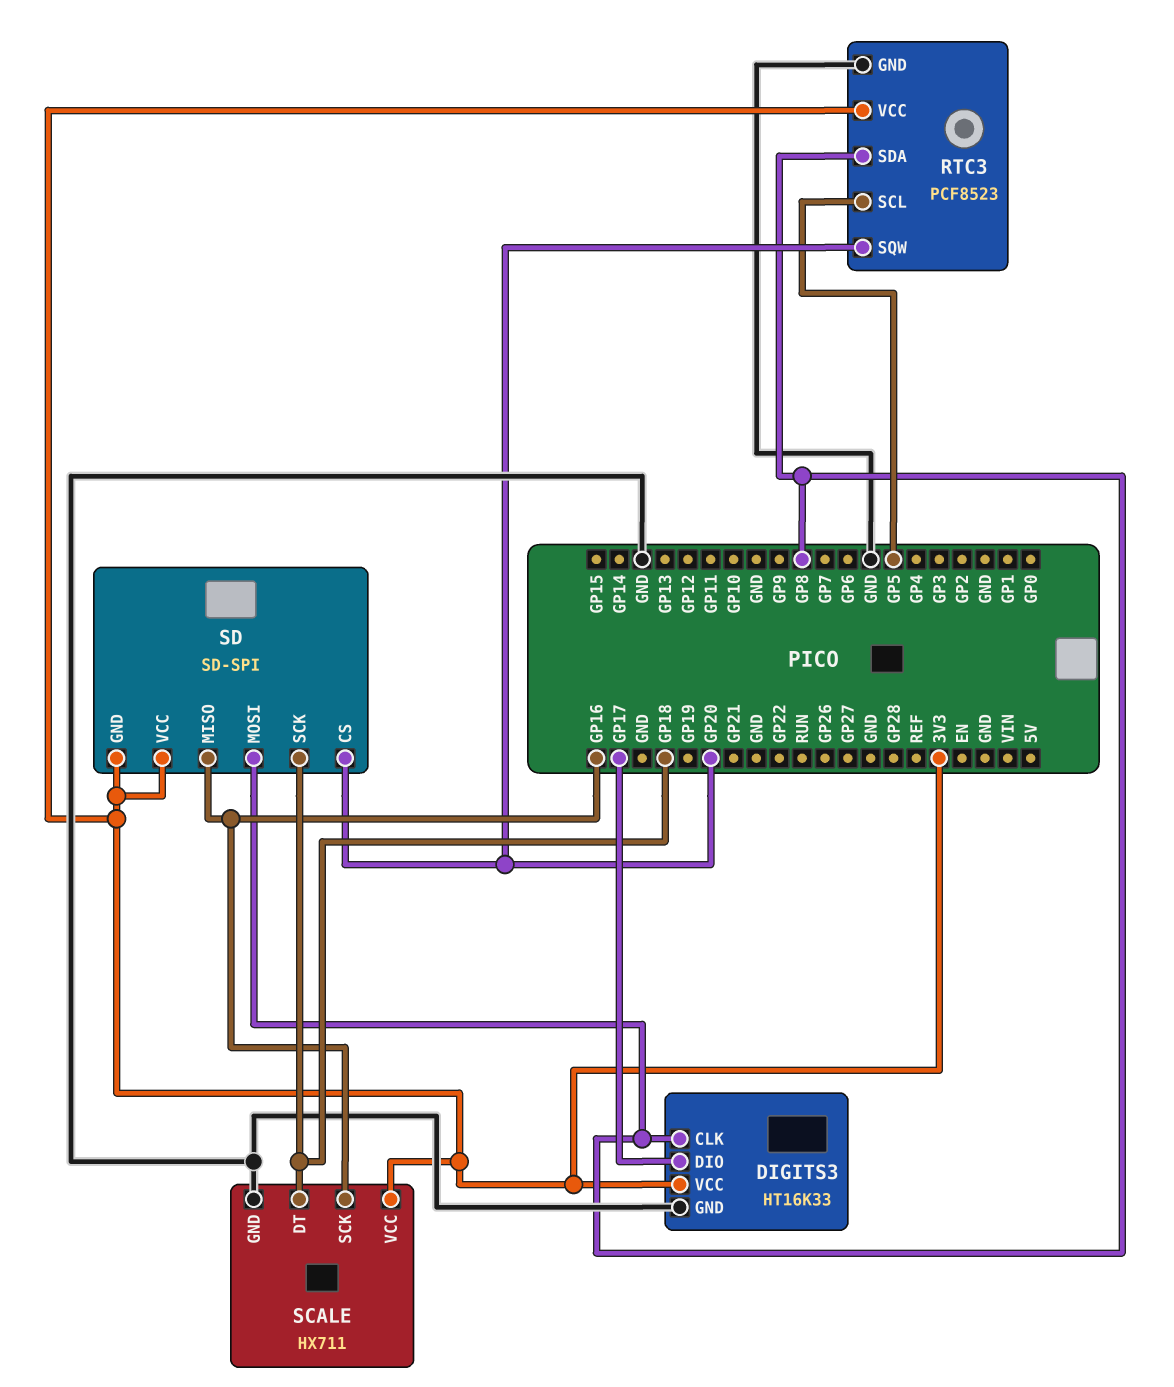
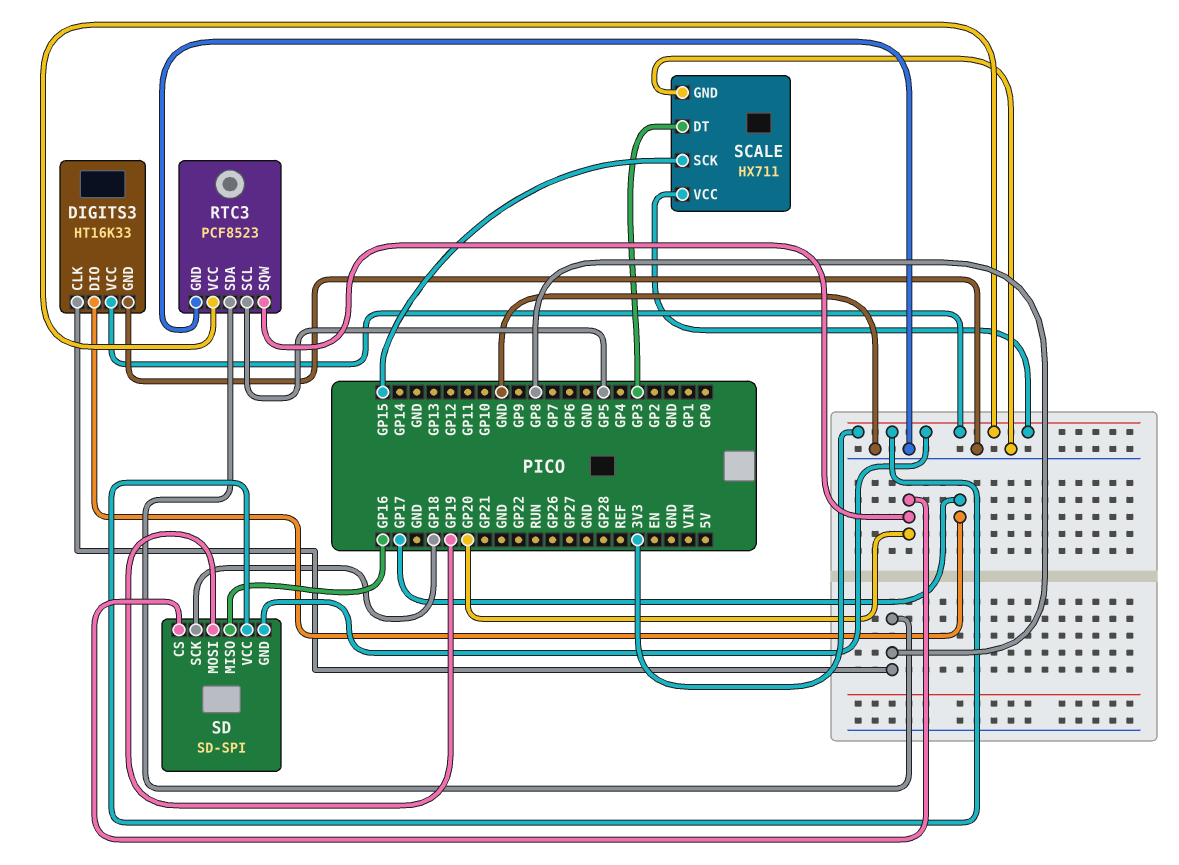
SCALE pin DT: GP18 -> GP3
SCALE pin SCK: GP16 -> GP15
SD pin MOSI: GP8 -> GP19

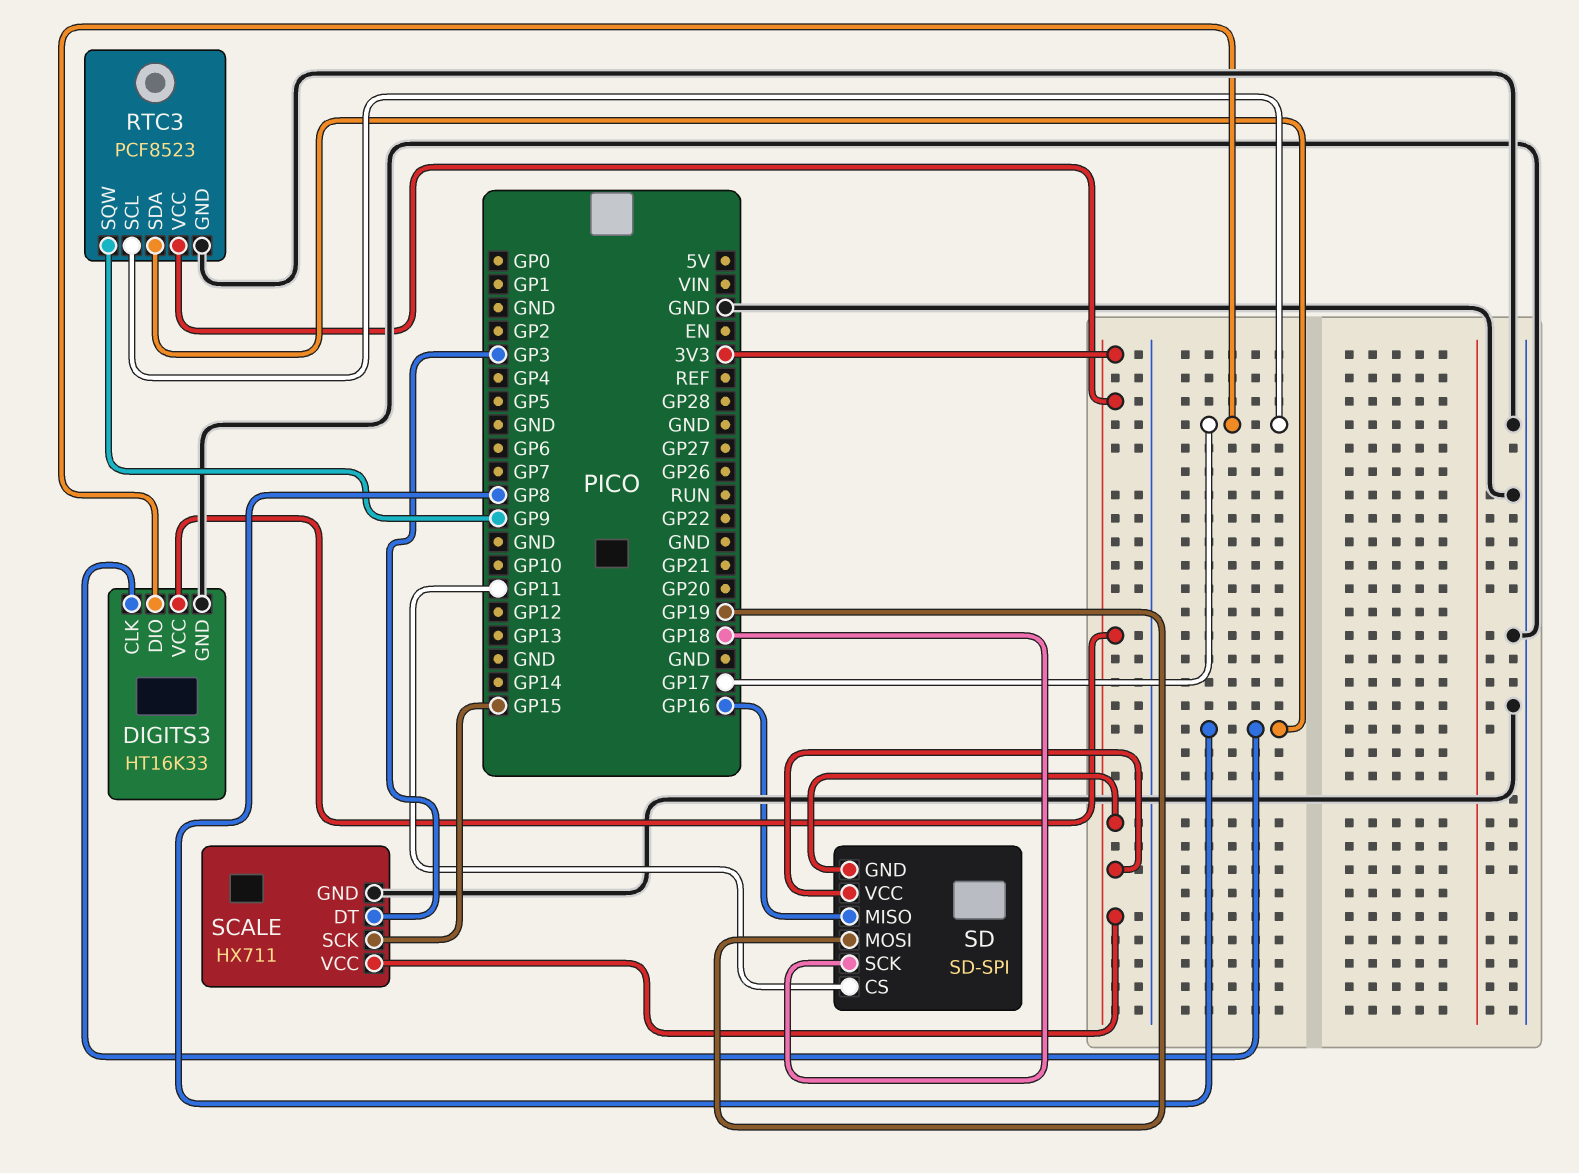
RTC3 pin SCL: GP5 -> GP17
RTC3 pin SQW: GP20 -> GP9
SD pin CS: GP20 -> GP11

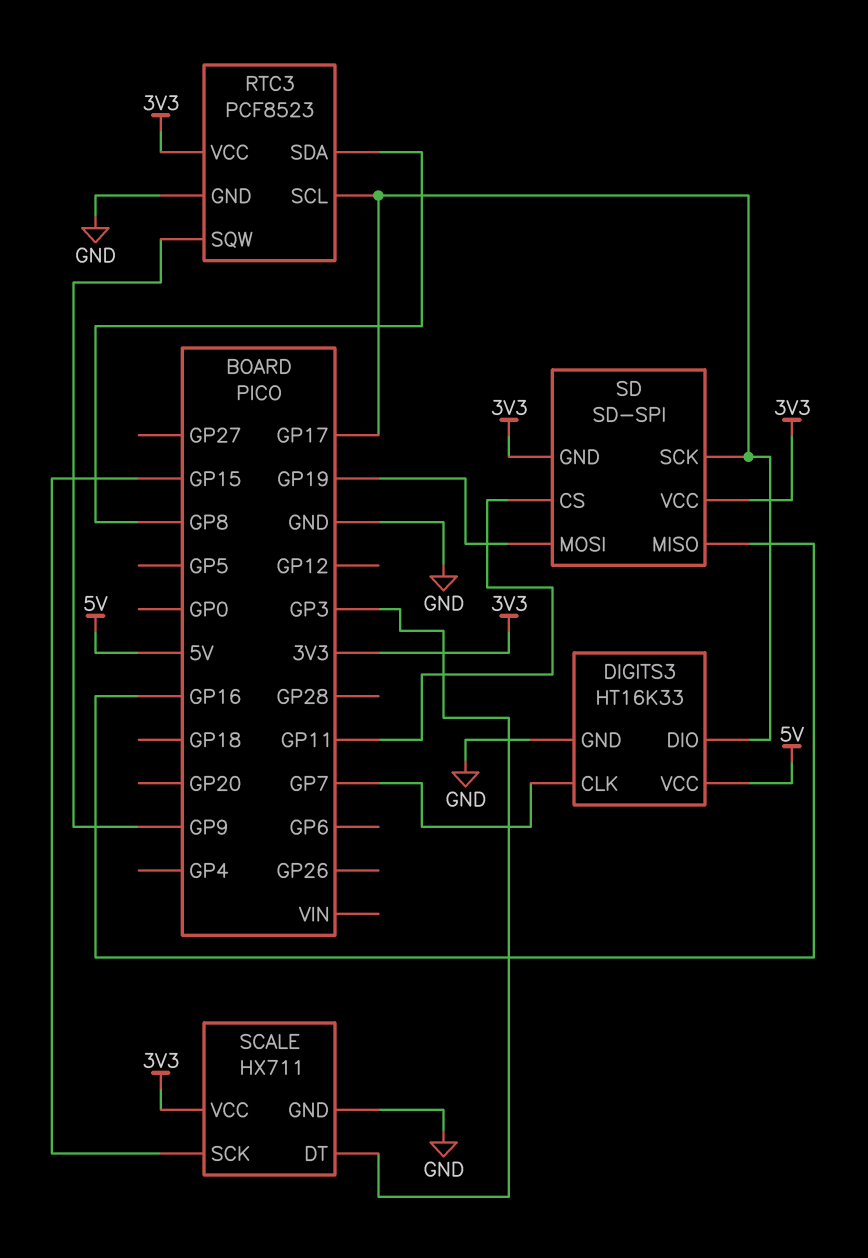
DIGITS3 pin CLK: GP8 -> GP7
DIGITS3 pin VCC: 3V3 -> 5V
SD pin SCK: GP18 -> GP17

